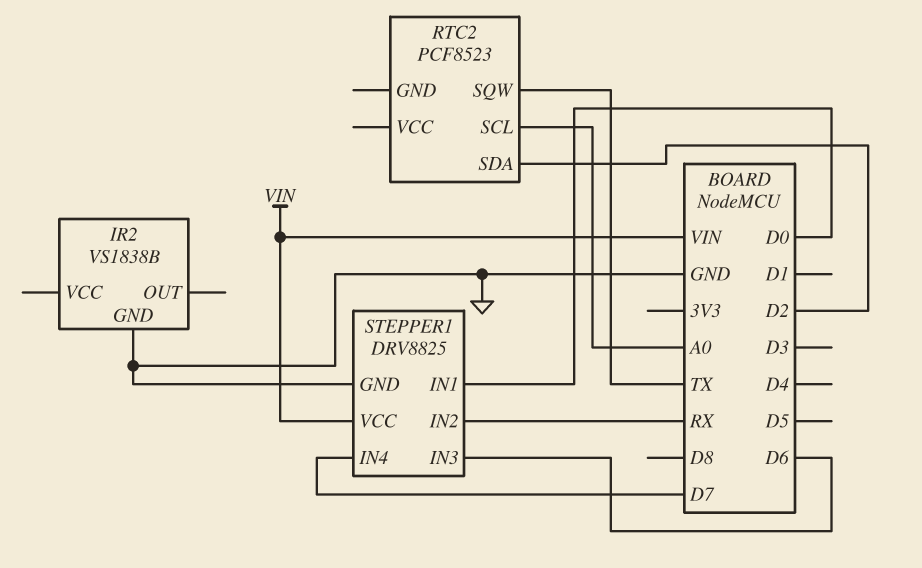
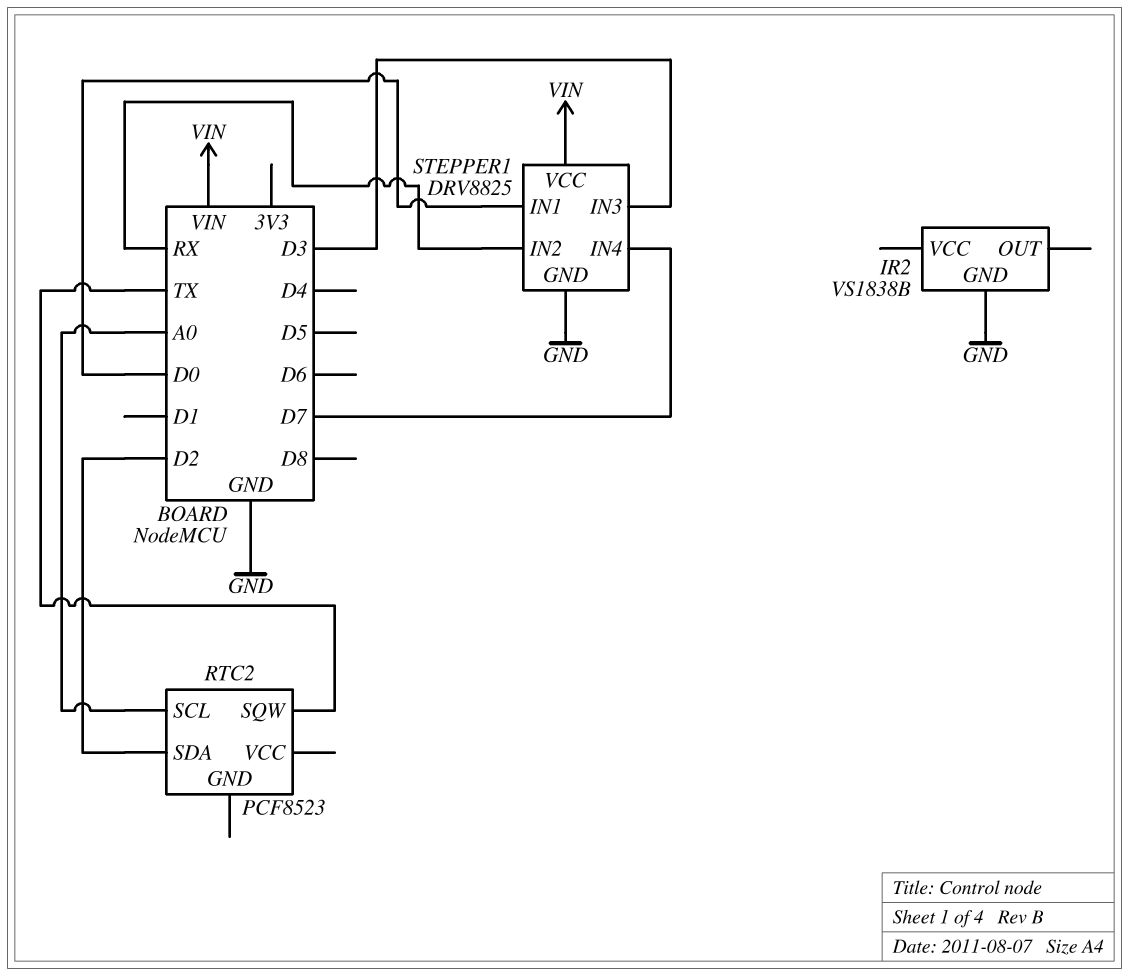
STEPPER1 pin IN3: D6 -> D3

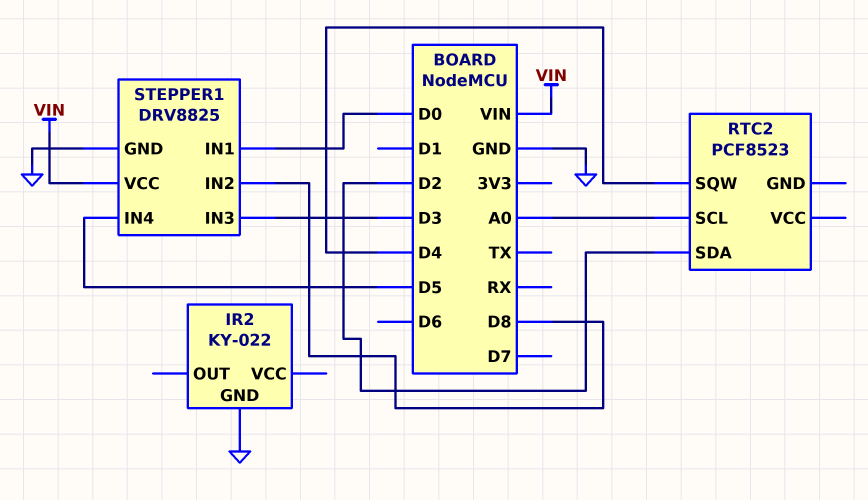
IR2: VS1838B -> KY-022
RTC2 pin SQW: TX -> D4
STEPPER1 pin IN2: RX -> D8
STEPPER1 pin IN4: D7 -> D5

